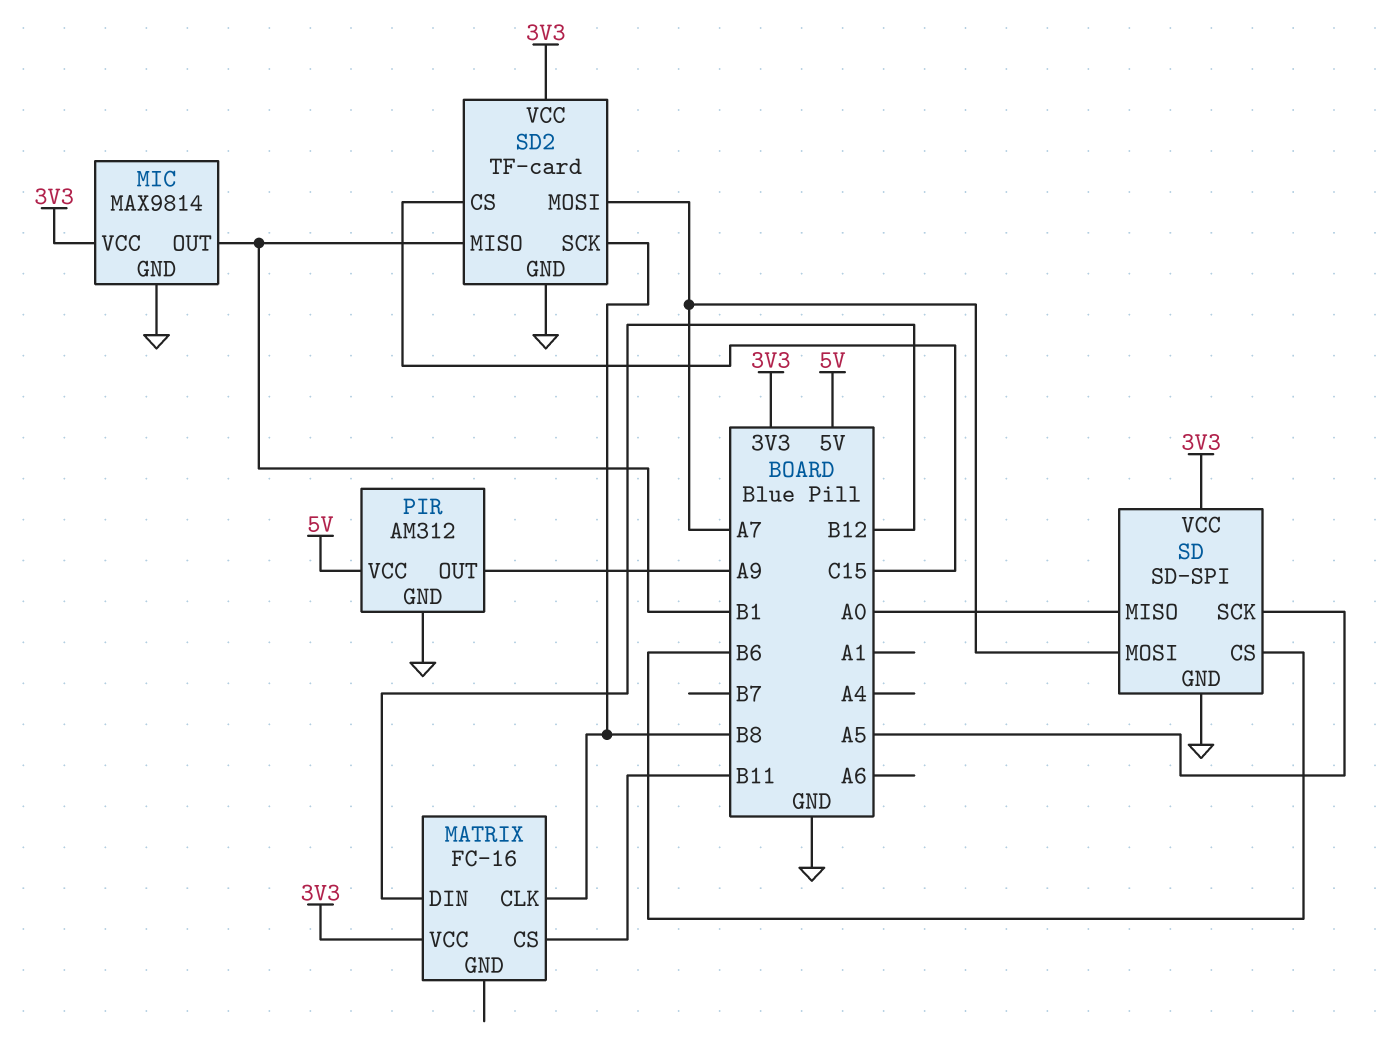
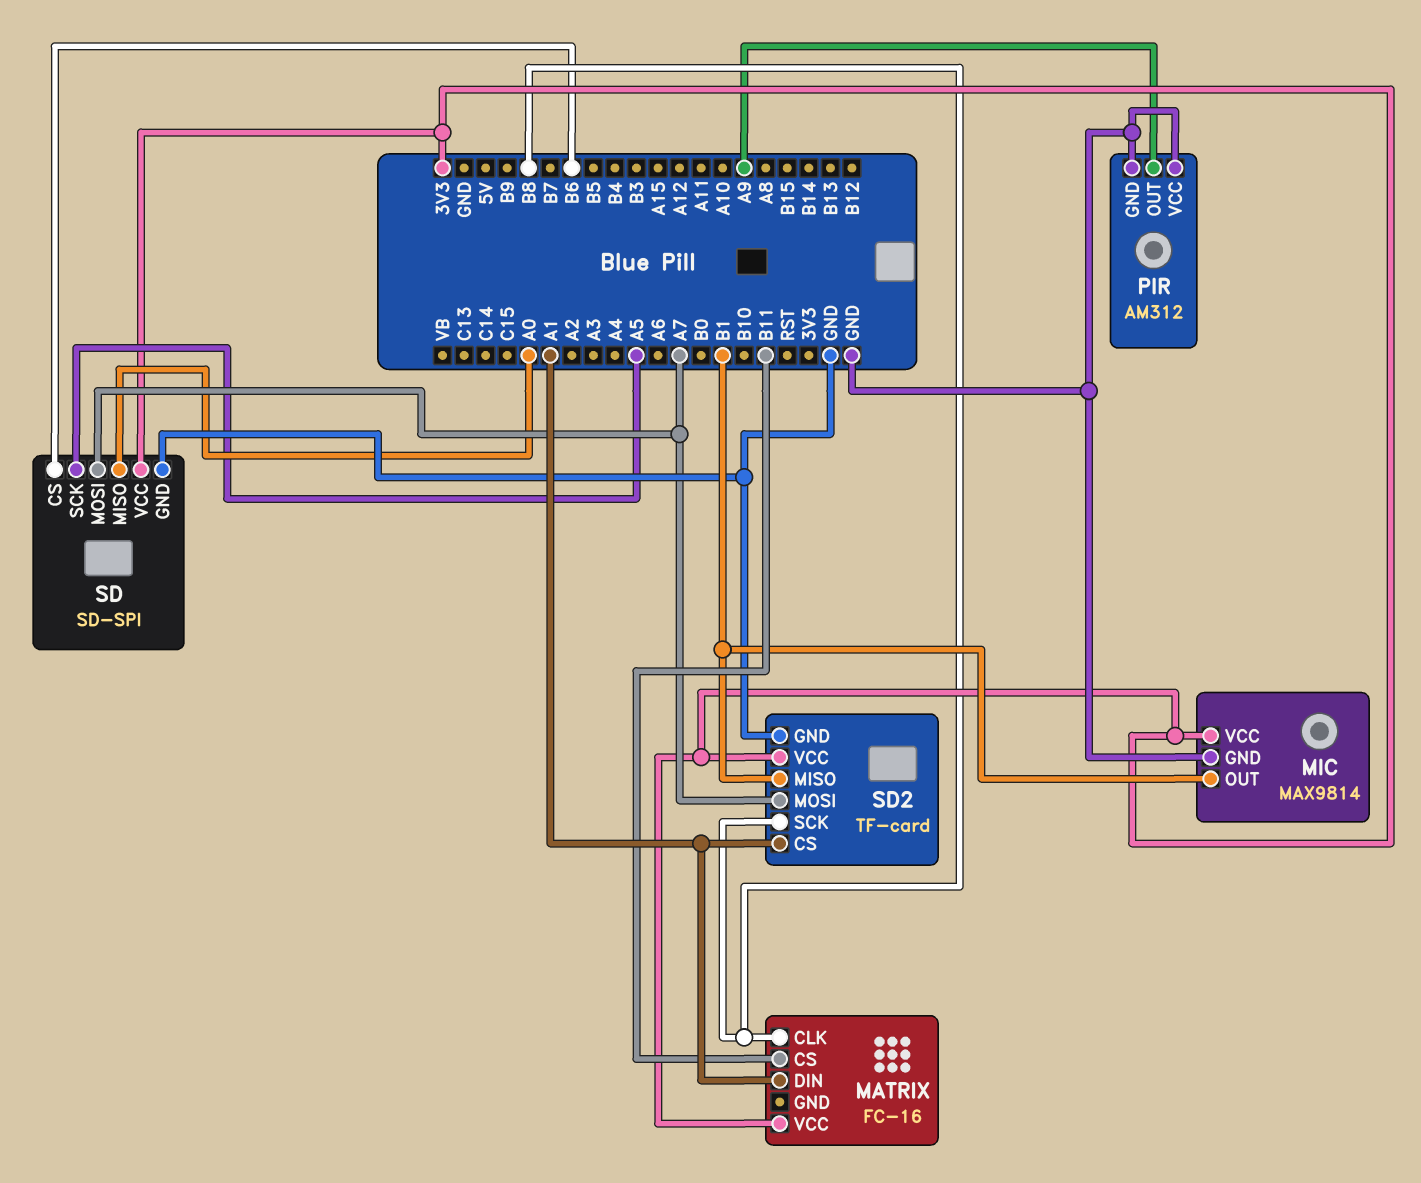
MATRIX pin DIN: B12 -> A1
PIR pin VCC: 5V -> GND
SD2 pin CS: C15 -> A1

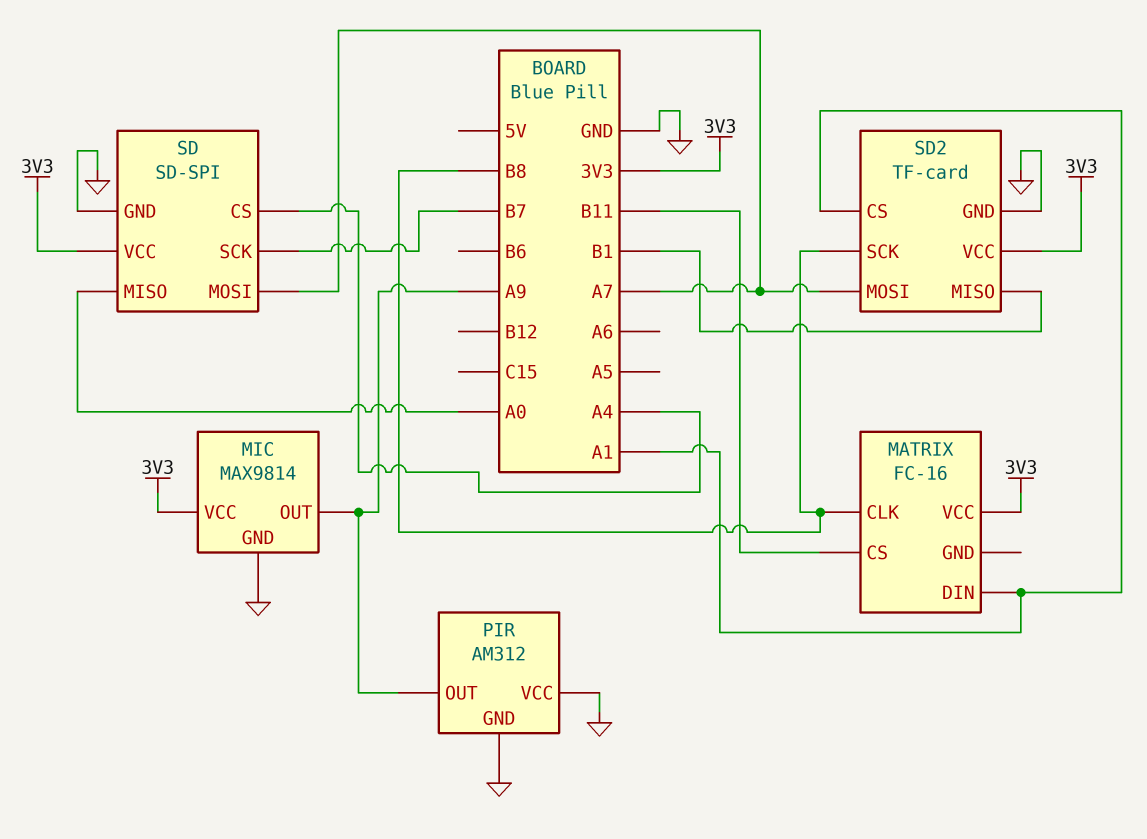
MIC pin OUT: B1 -> A9
SD pin CS: B6 -> A4
SD pin SCK: A5 -> B7

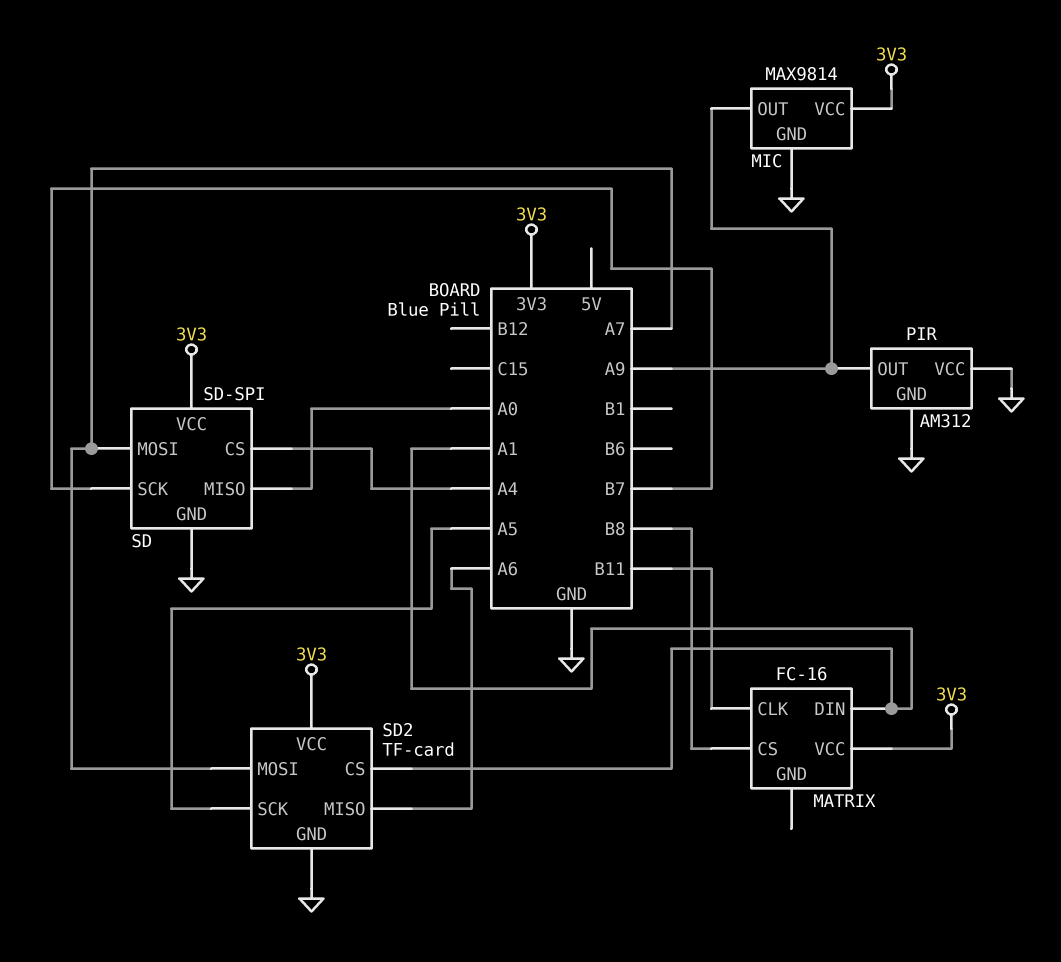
MATRIX pin CLK: B8 -> B11
MATRIX pin CS: B11 -> B8
SD2 pin MISO: B1 -> A6
SD2 pin SCK: B8 -> A5

